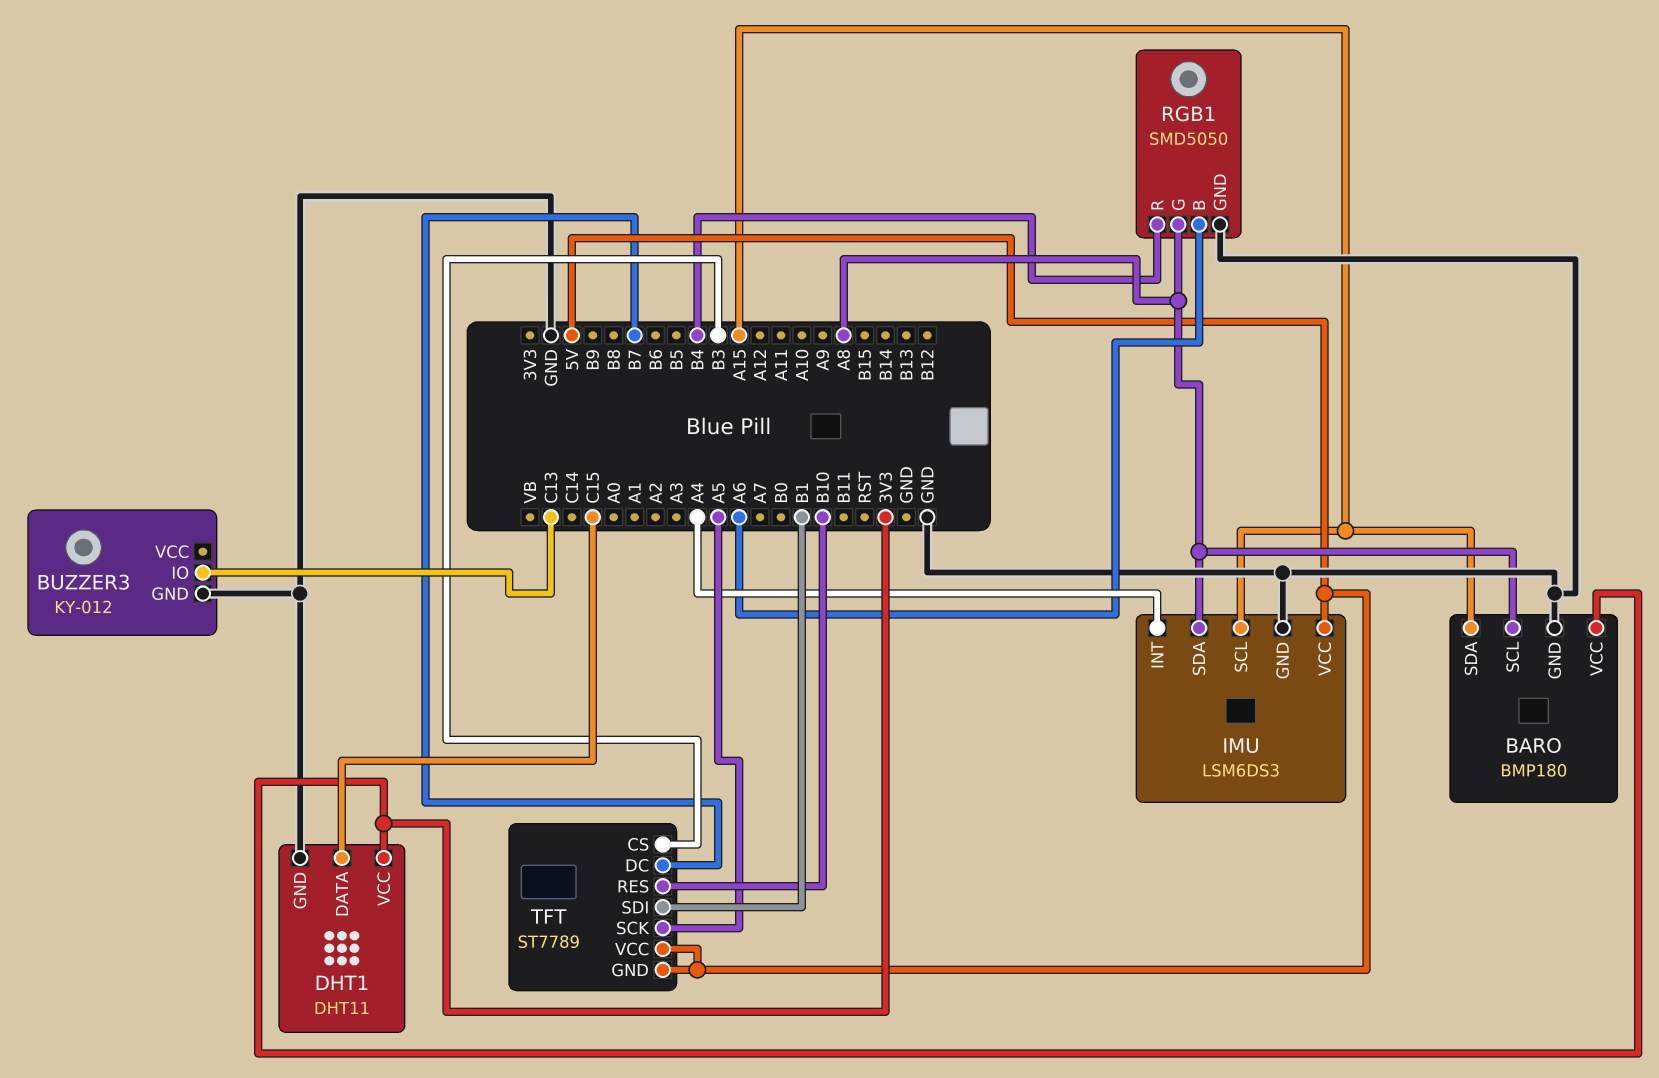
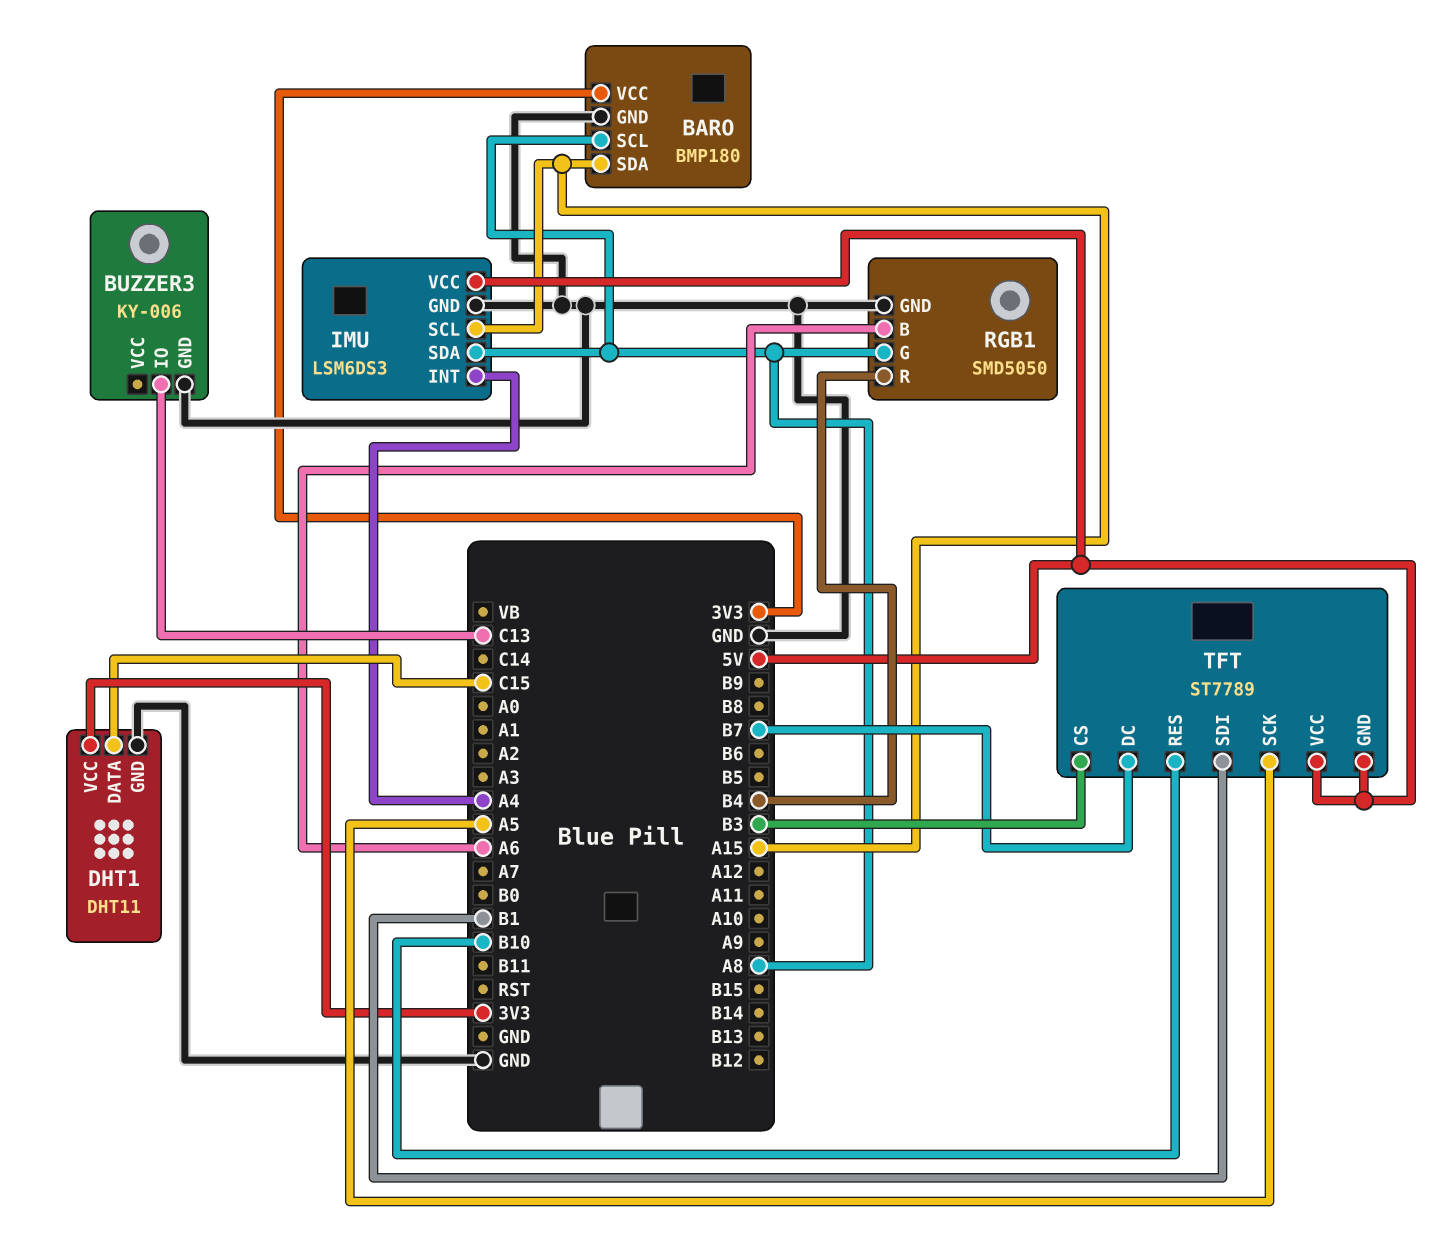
BUZZER3: KY-012 -> KY-006

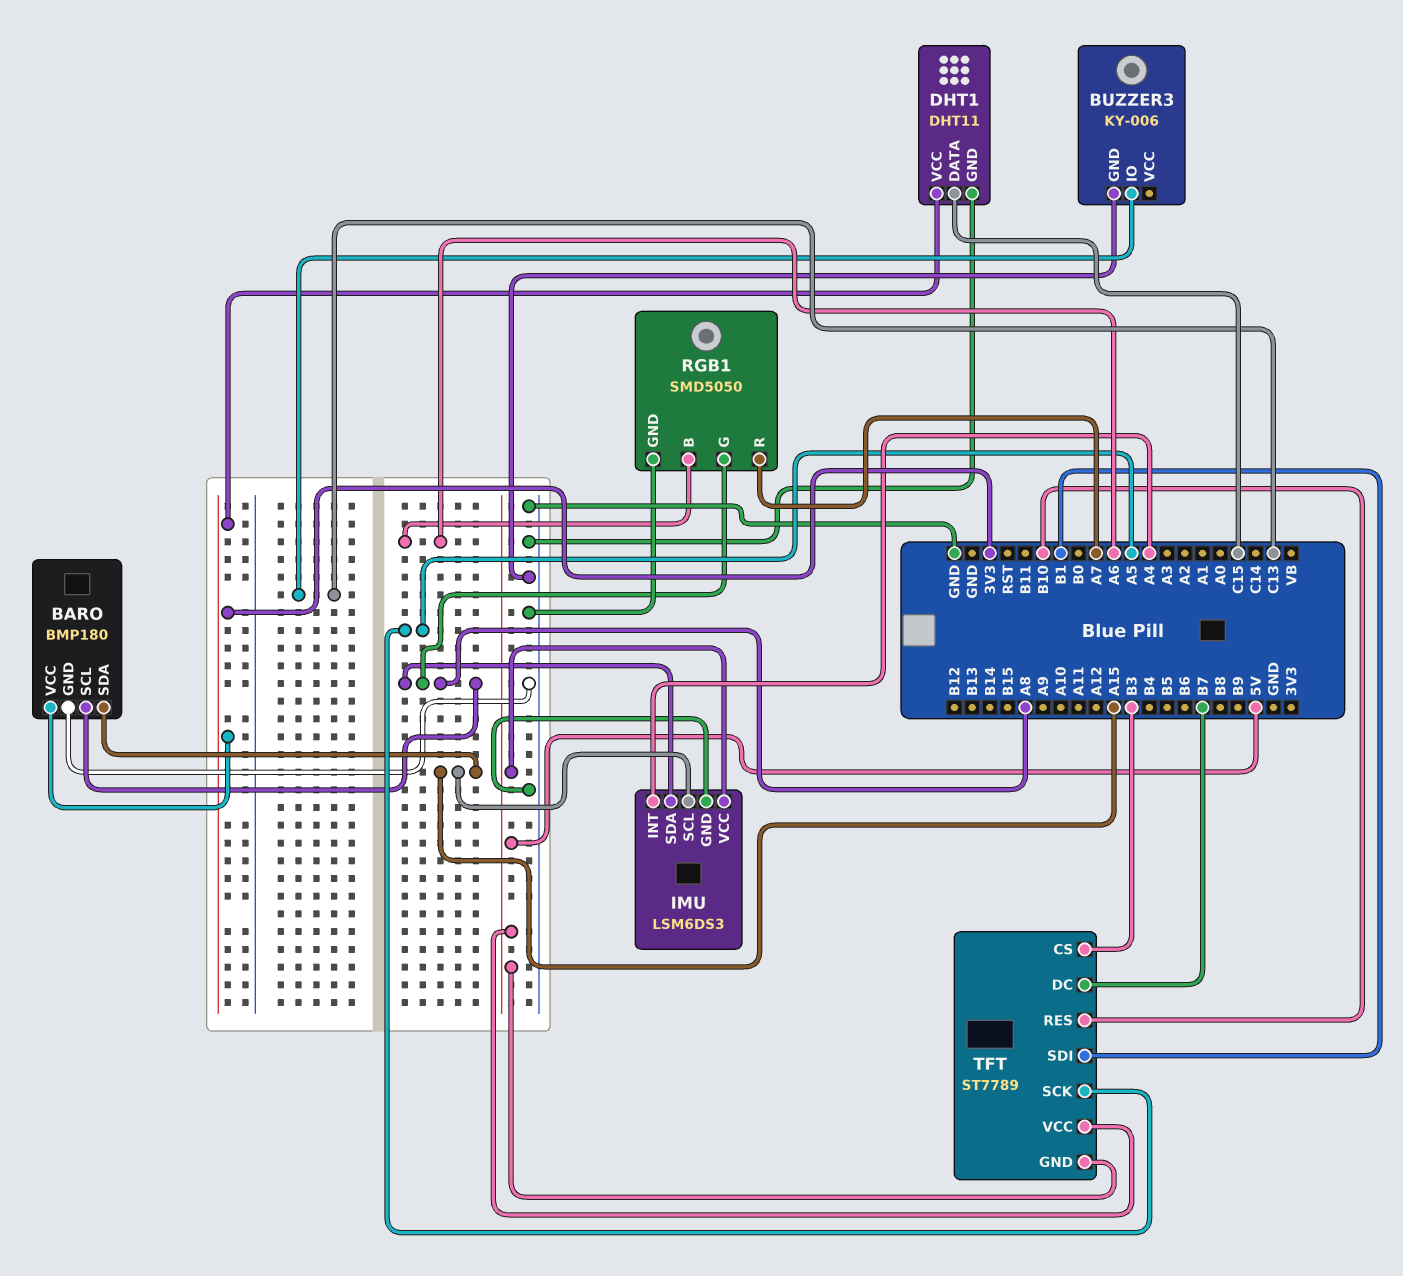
RGB1 pin R: B4 -> A7

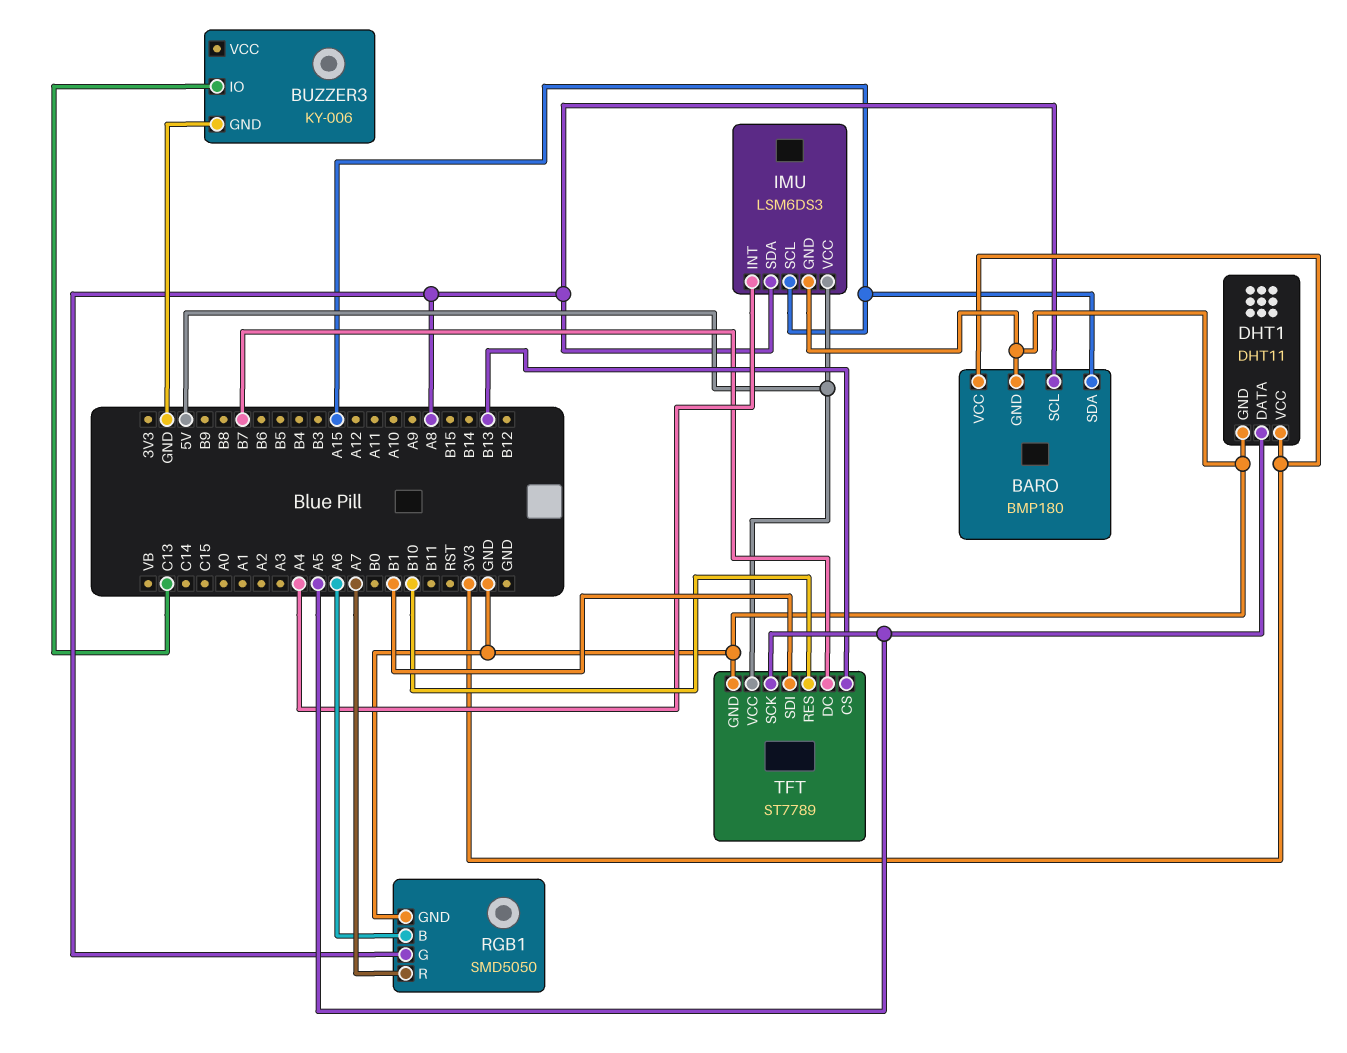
DHT1 pin DATA: C15 -> A5
TFT pin CS: B3 -> B13
TFT pin GND: 5V -> GND

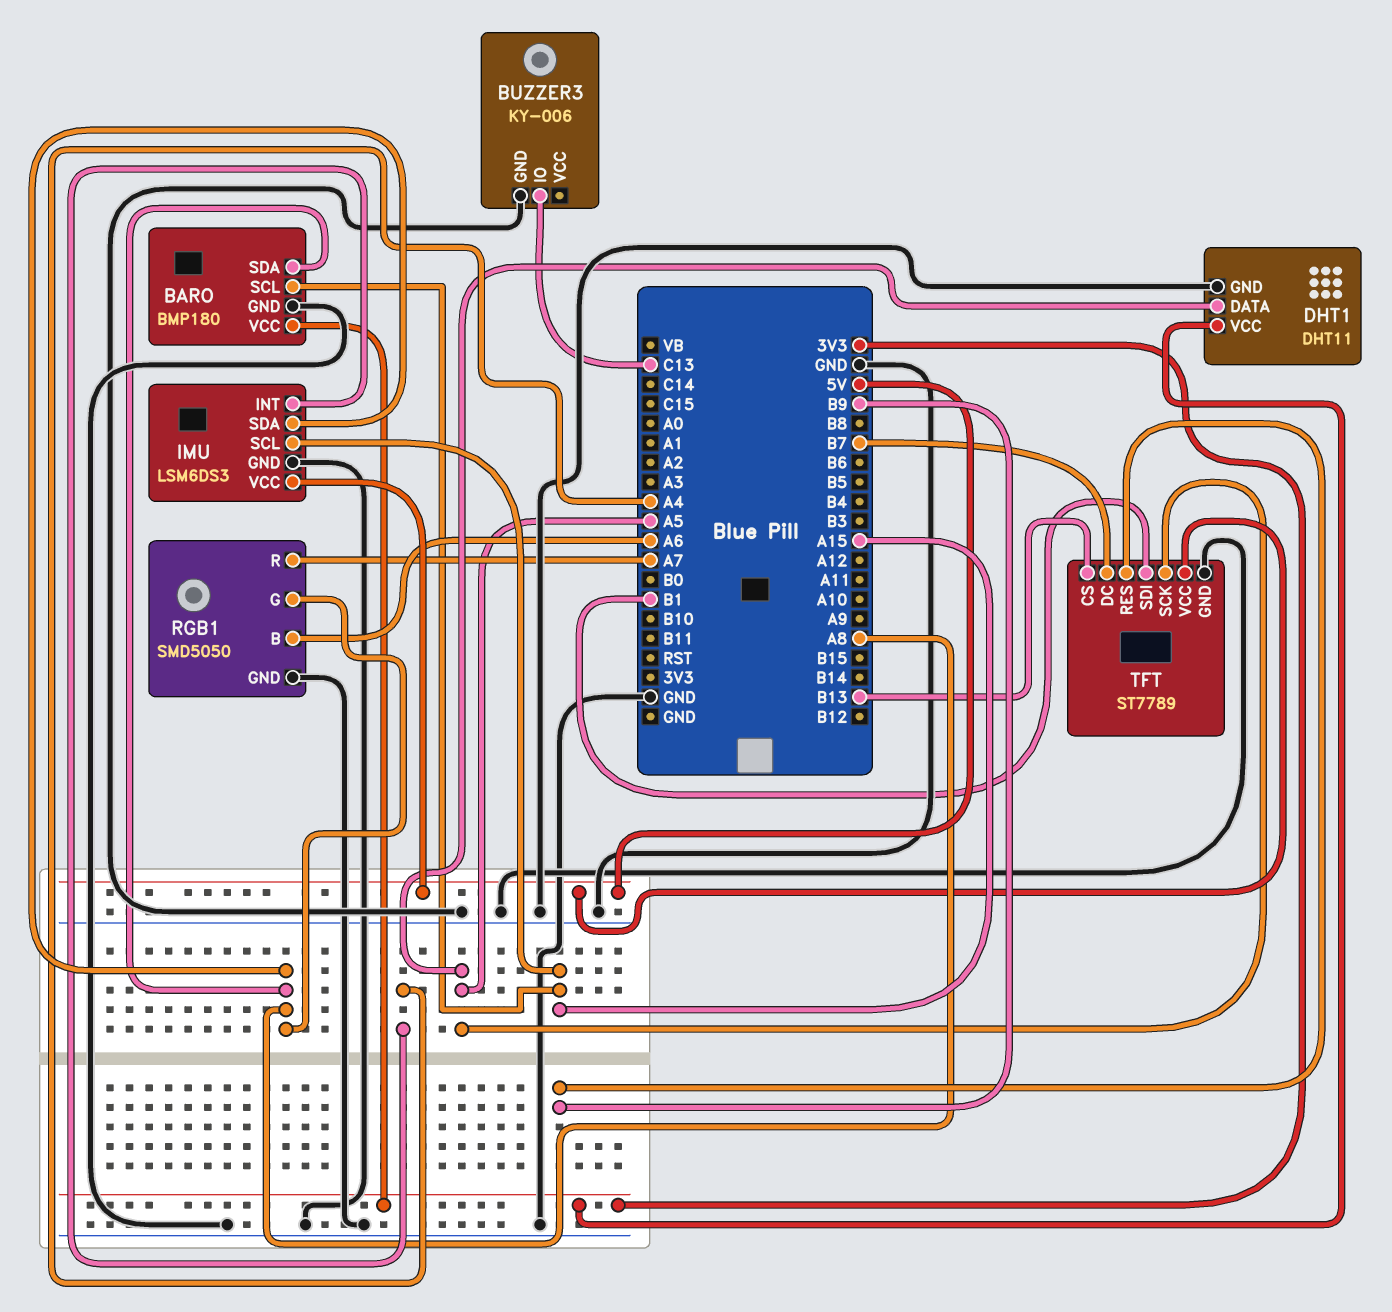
BARO pin SCL: A8 -> A15
BARO pin SDA: A15 -> A8
TFT pin RES: B10 -> B9

